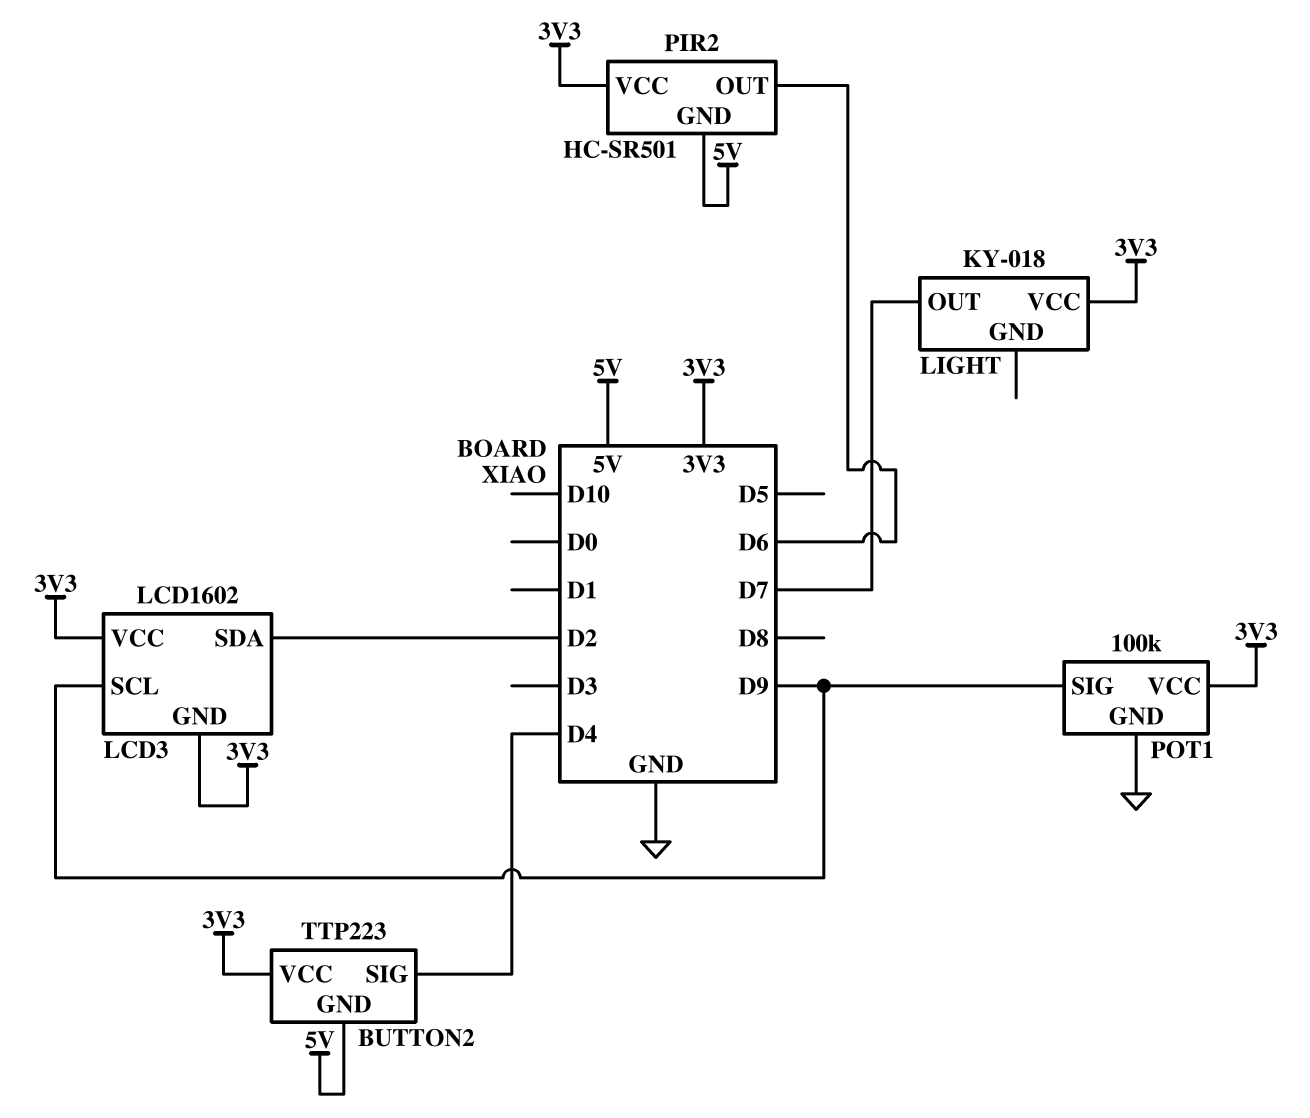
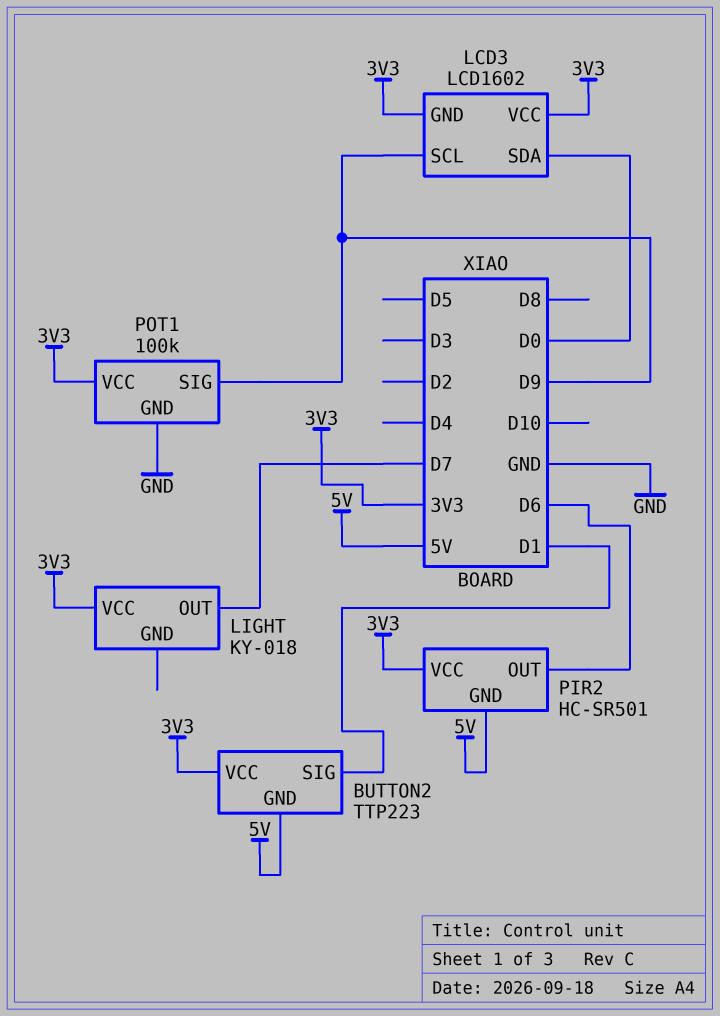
BUTTON2 pin SIG: D4 -> D1
LCD3 pin SDA: D2 -> D0

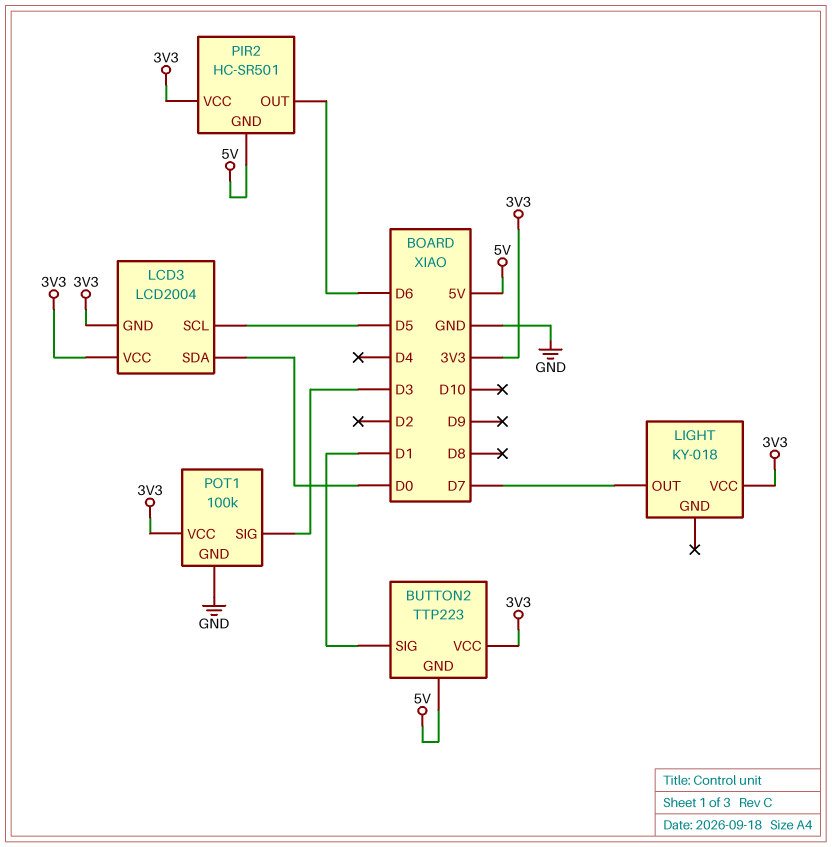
LCD3: LCD1602 -> LCD2004
LCD3 pin SCL: D9 -> D5
POT1 pin SIG: D9 -> D3

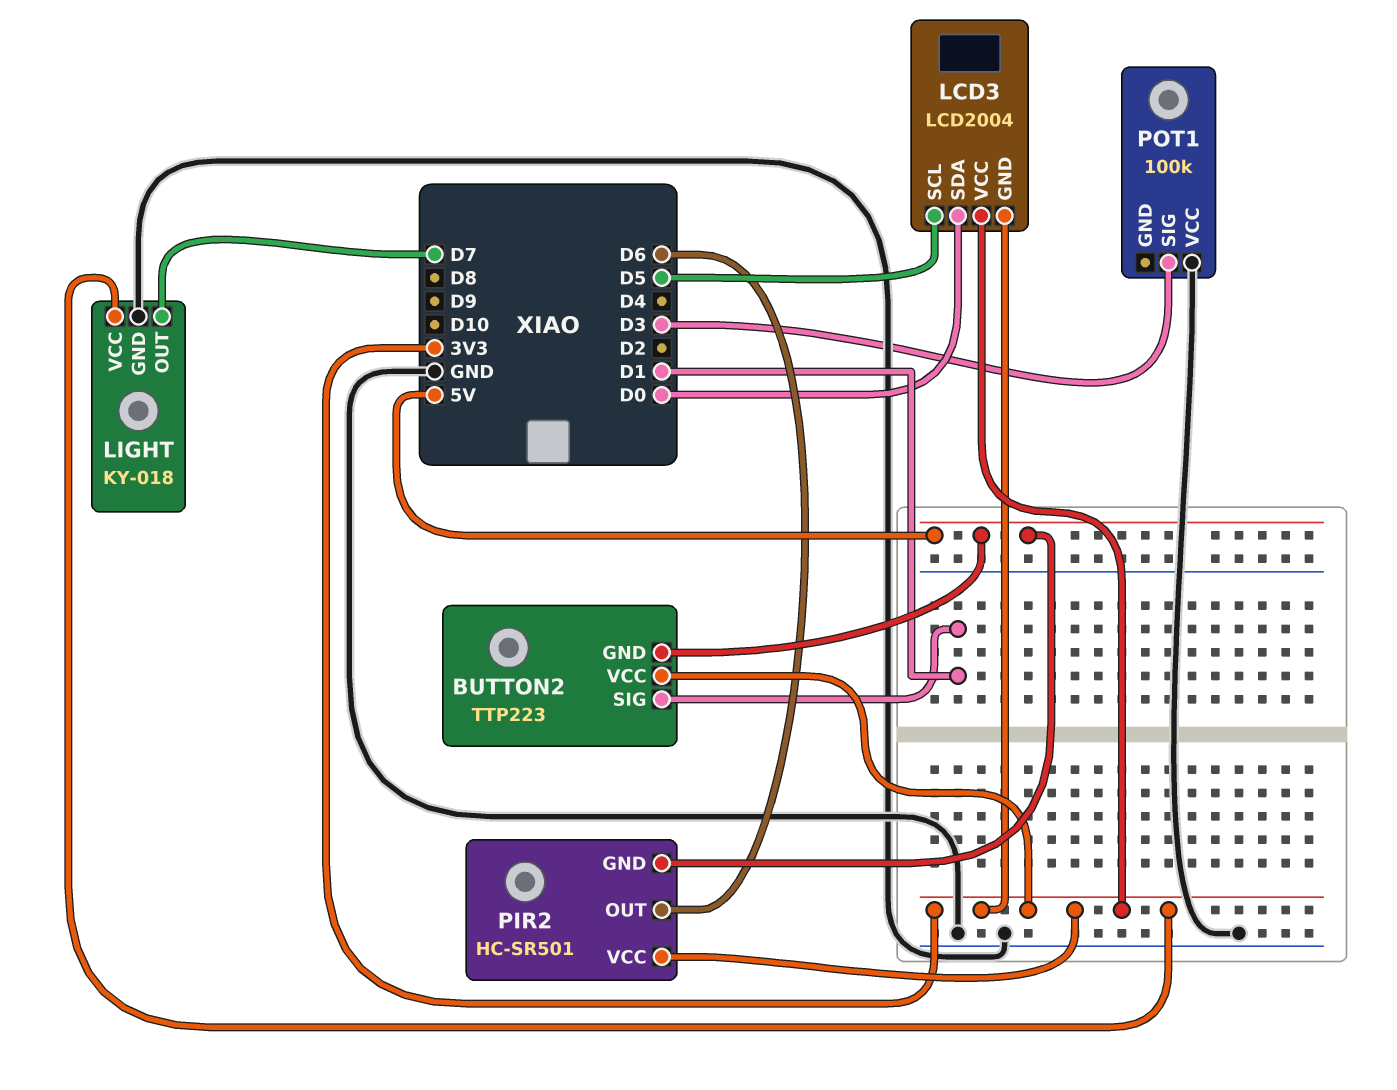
LIGHT pin GND: none -> GND
POT1 pin GND: GND -> none
POT1 pin VCC: 3V3 -> GND

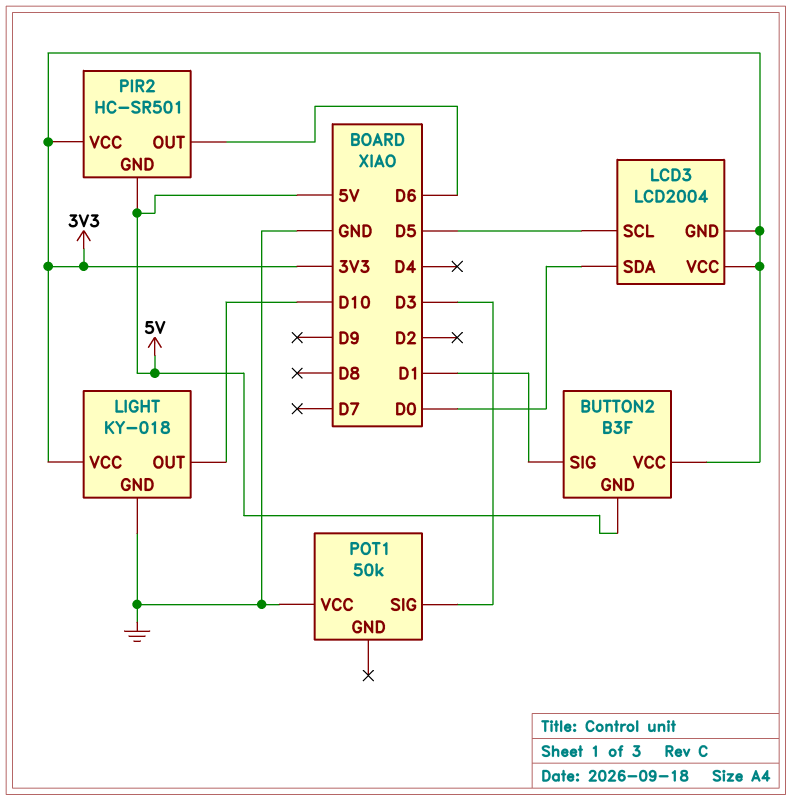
BUTTON2: TTP223 -> B3F
LIGHT pin OUT: D7 -> D10
POT1: 100k -> 50k

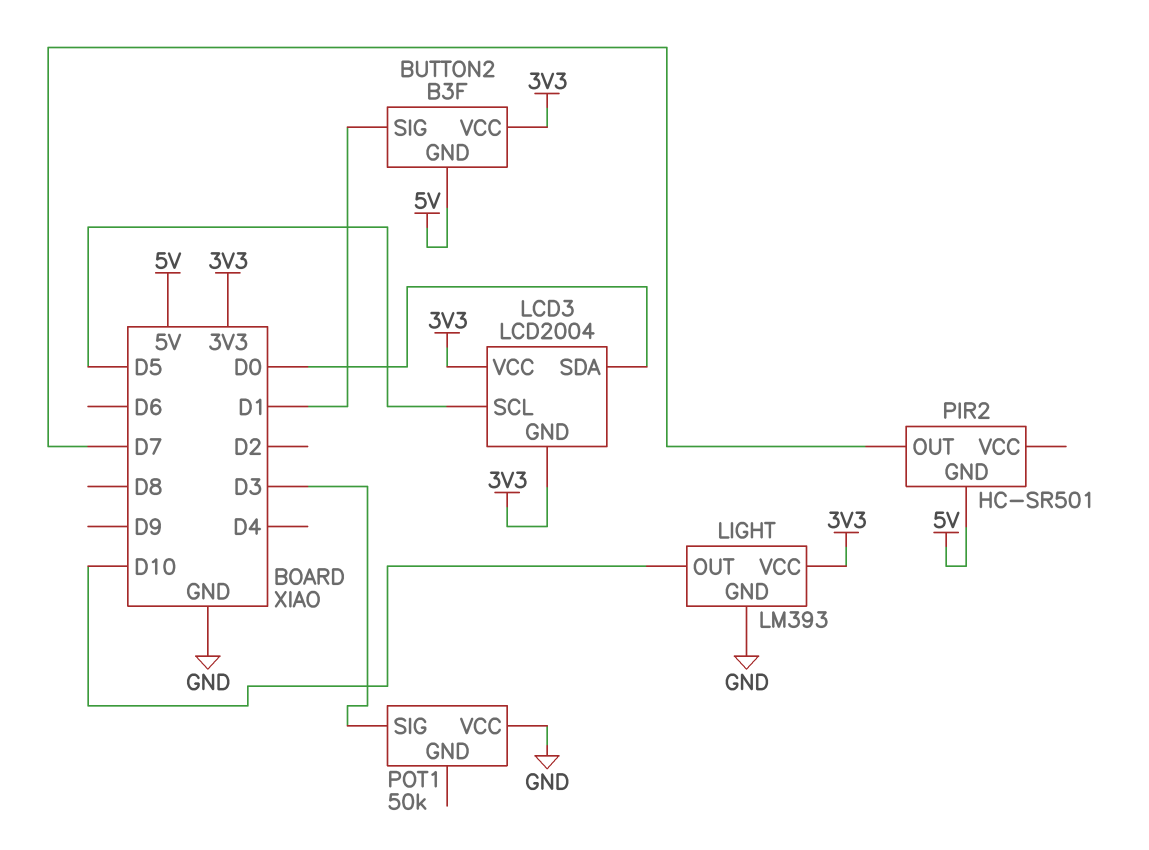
LIGHT: KY-018 -> LM393
PIR2 pin OUT: D6 -> D7
PIR2 pin VCC: 3V3 -> none

